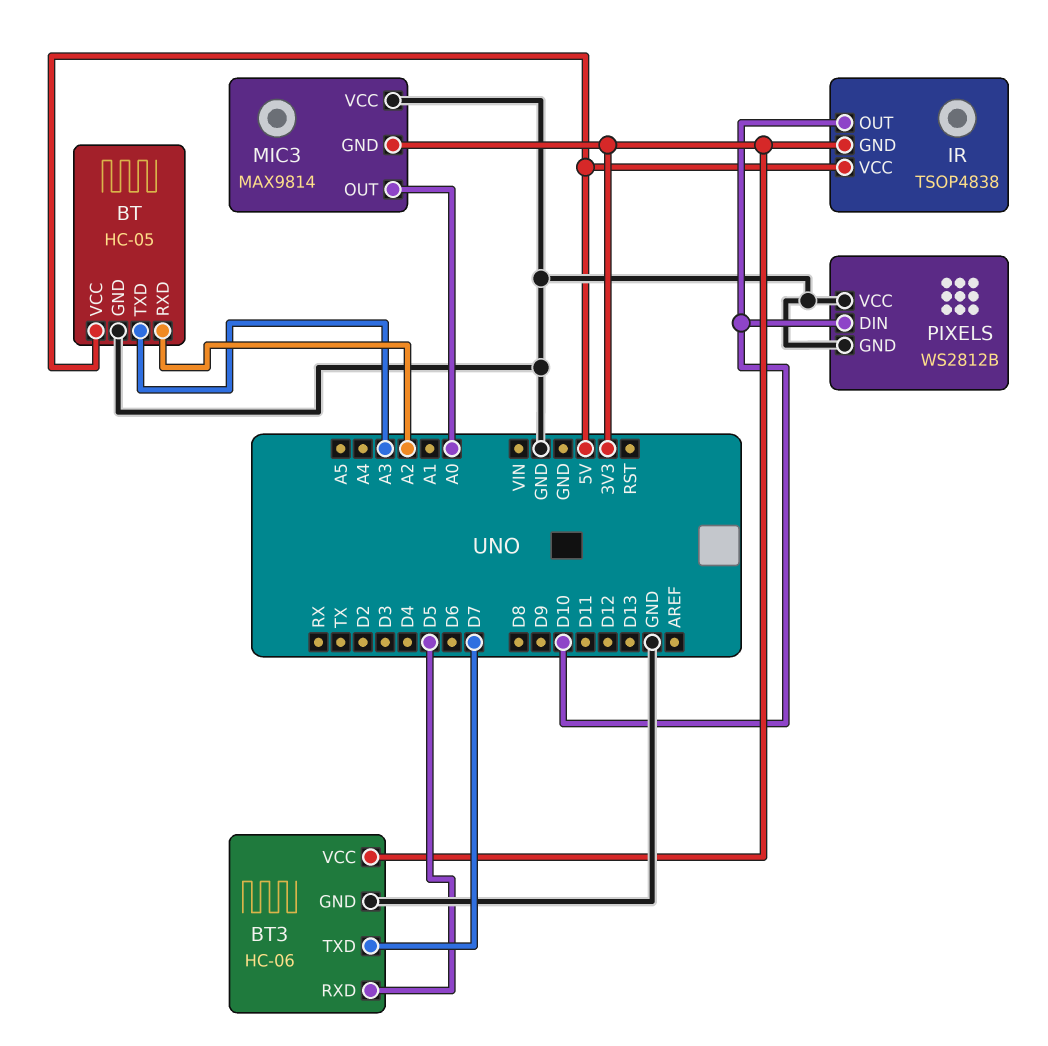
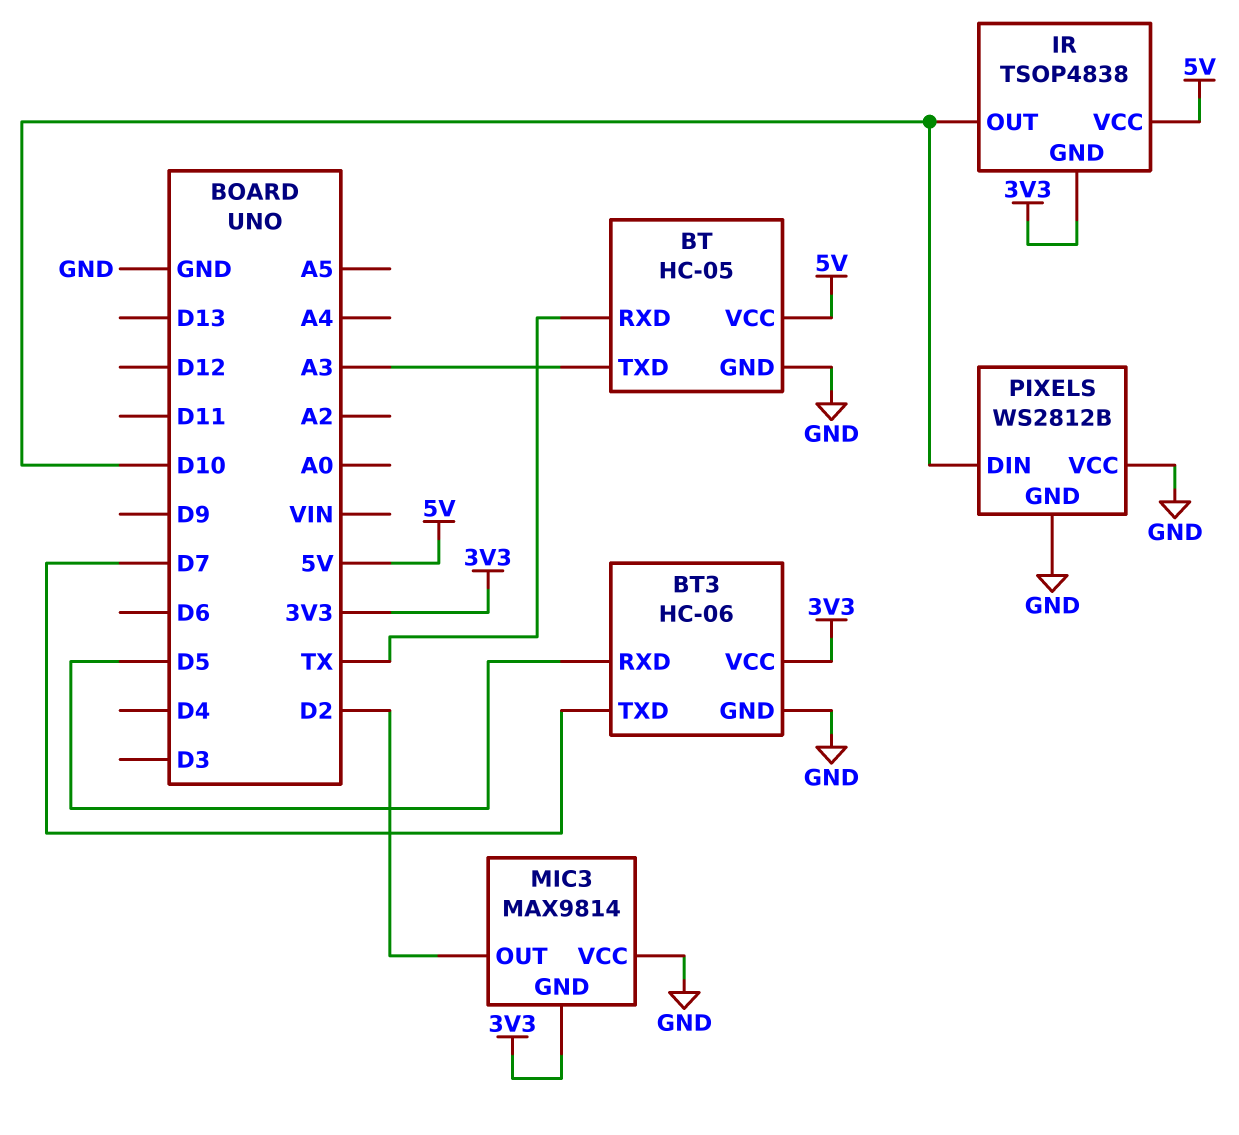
BT pin RXD: A2 -> TX
MIC3 pin OUT: A0 -> D2

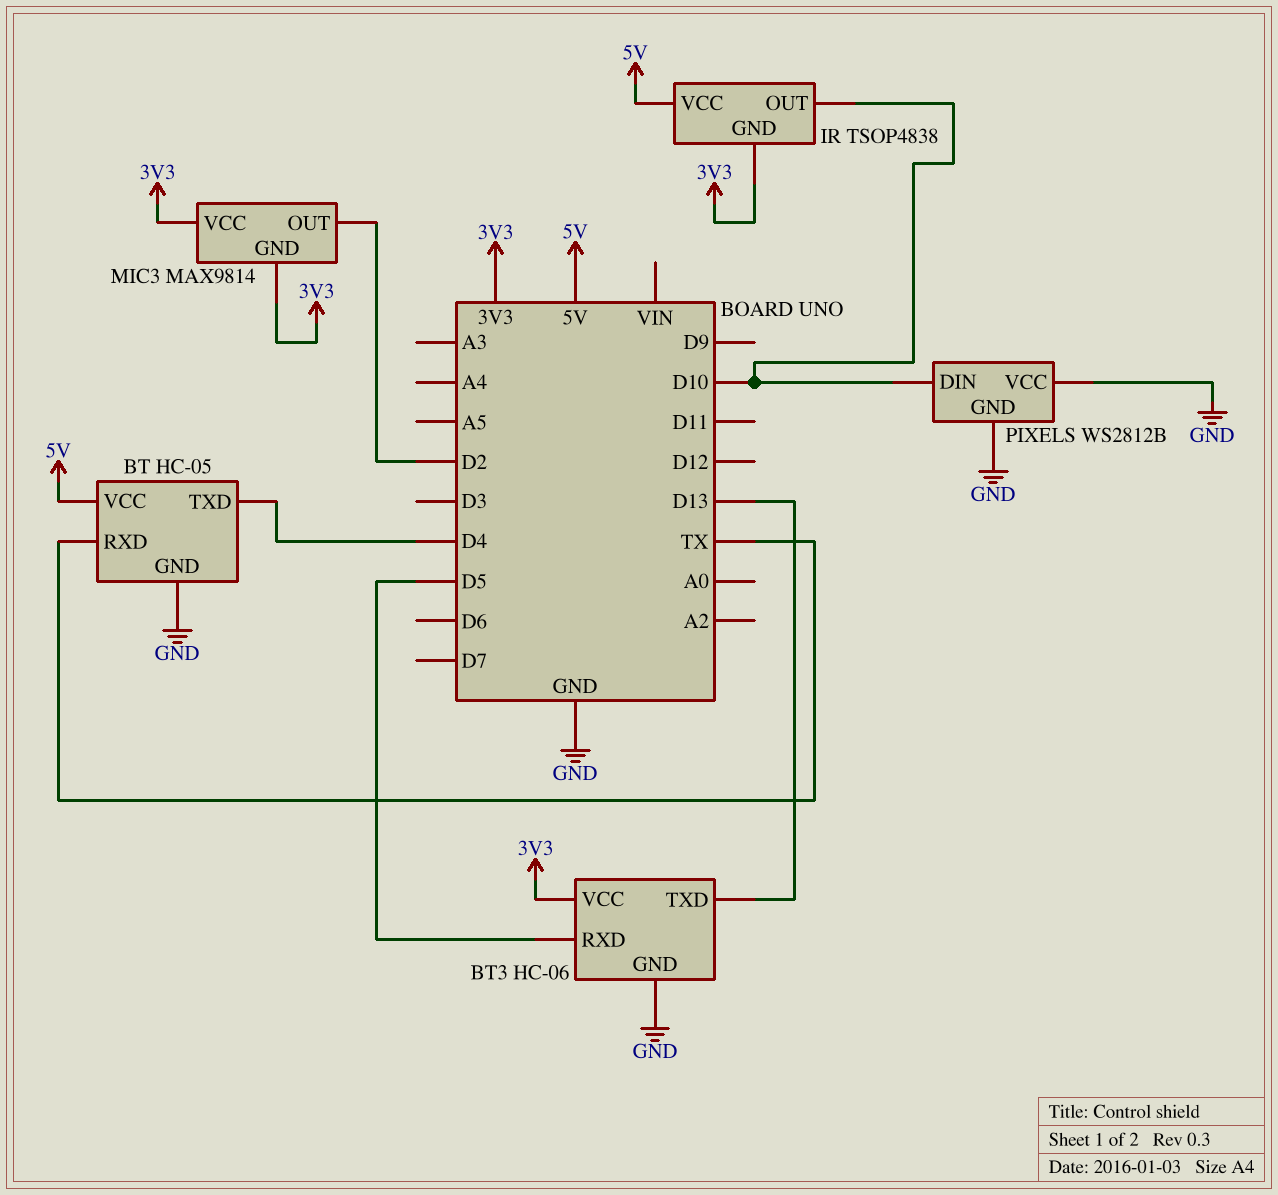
BT pin TXD: A3 -> D4
BT3 pin TXD: D7 -> D13
MIC3 pin VCC: GND -> 3V3

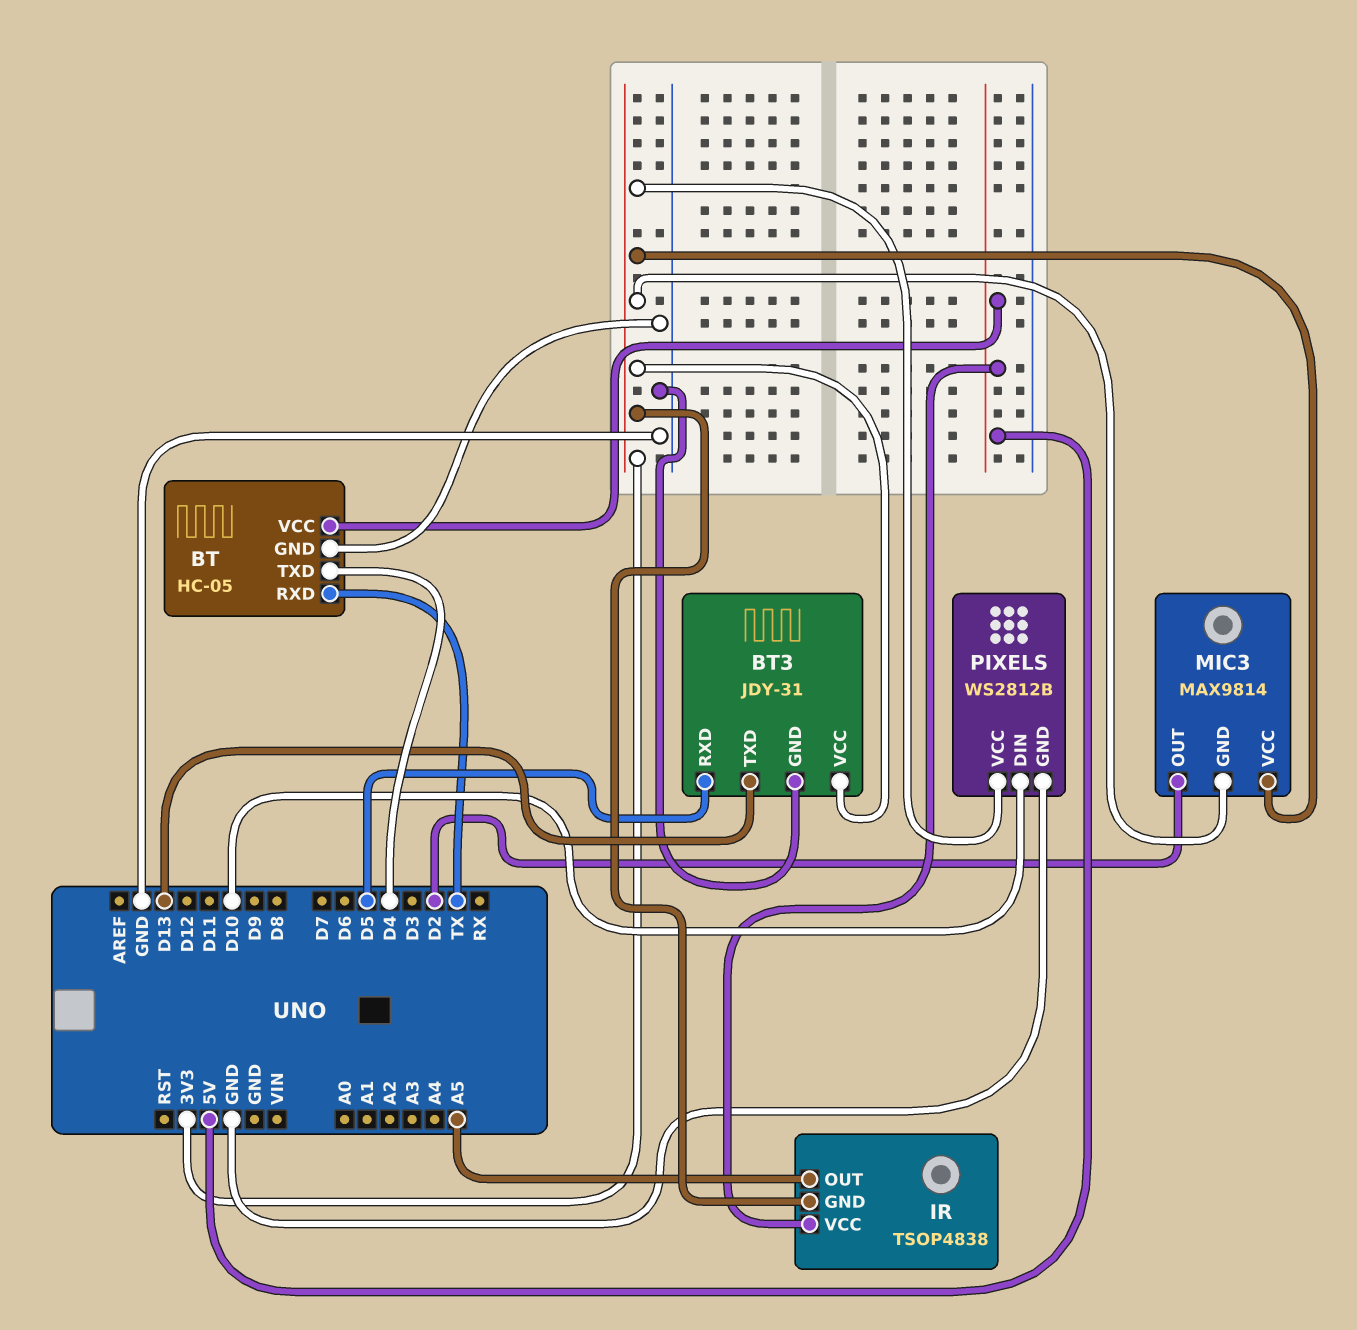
BT3: HC-06 -> JDY-31
IR pin OUT: D10 -> A5
PIXELS pin VCC: GND -> 3V3

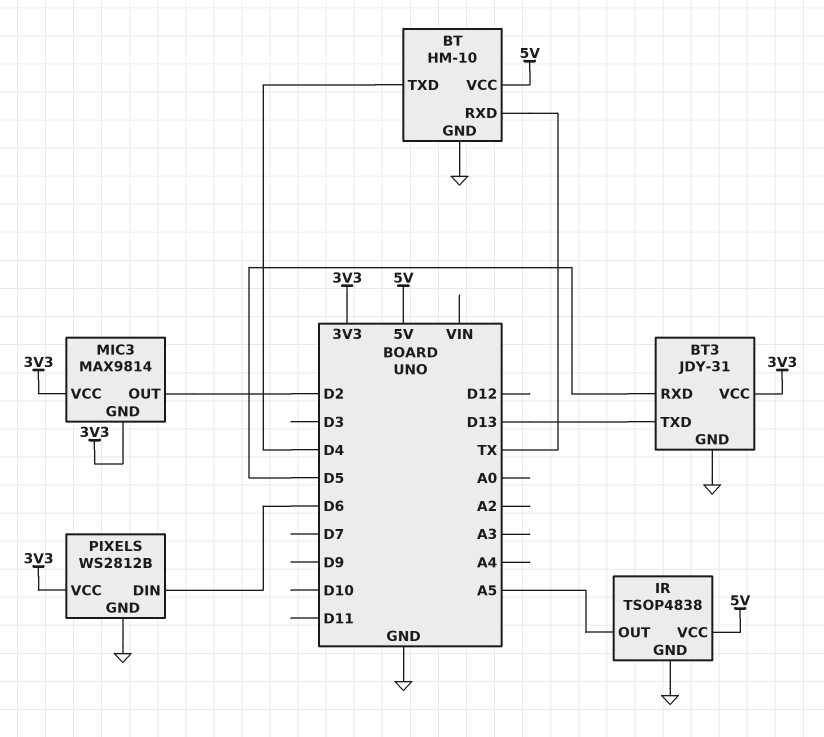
BT: HC-05 -> HM-10
IR pin GND: 3V3 -> GND
PIXELS pin DIN: D10 -> D6

